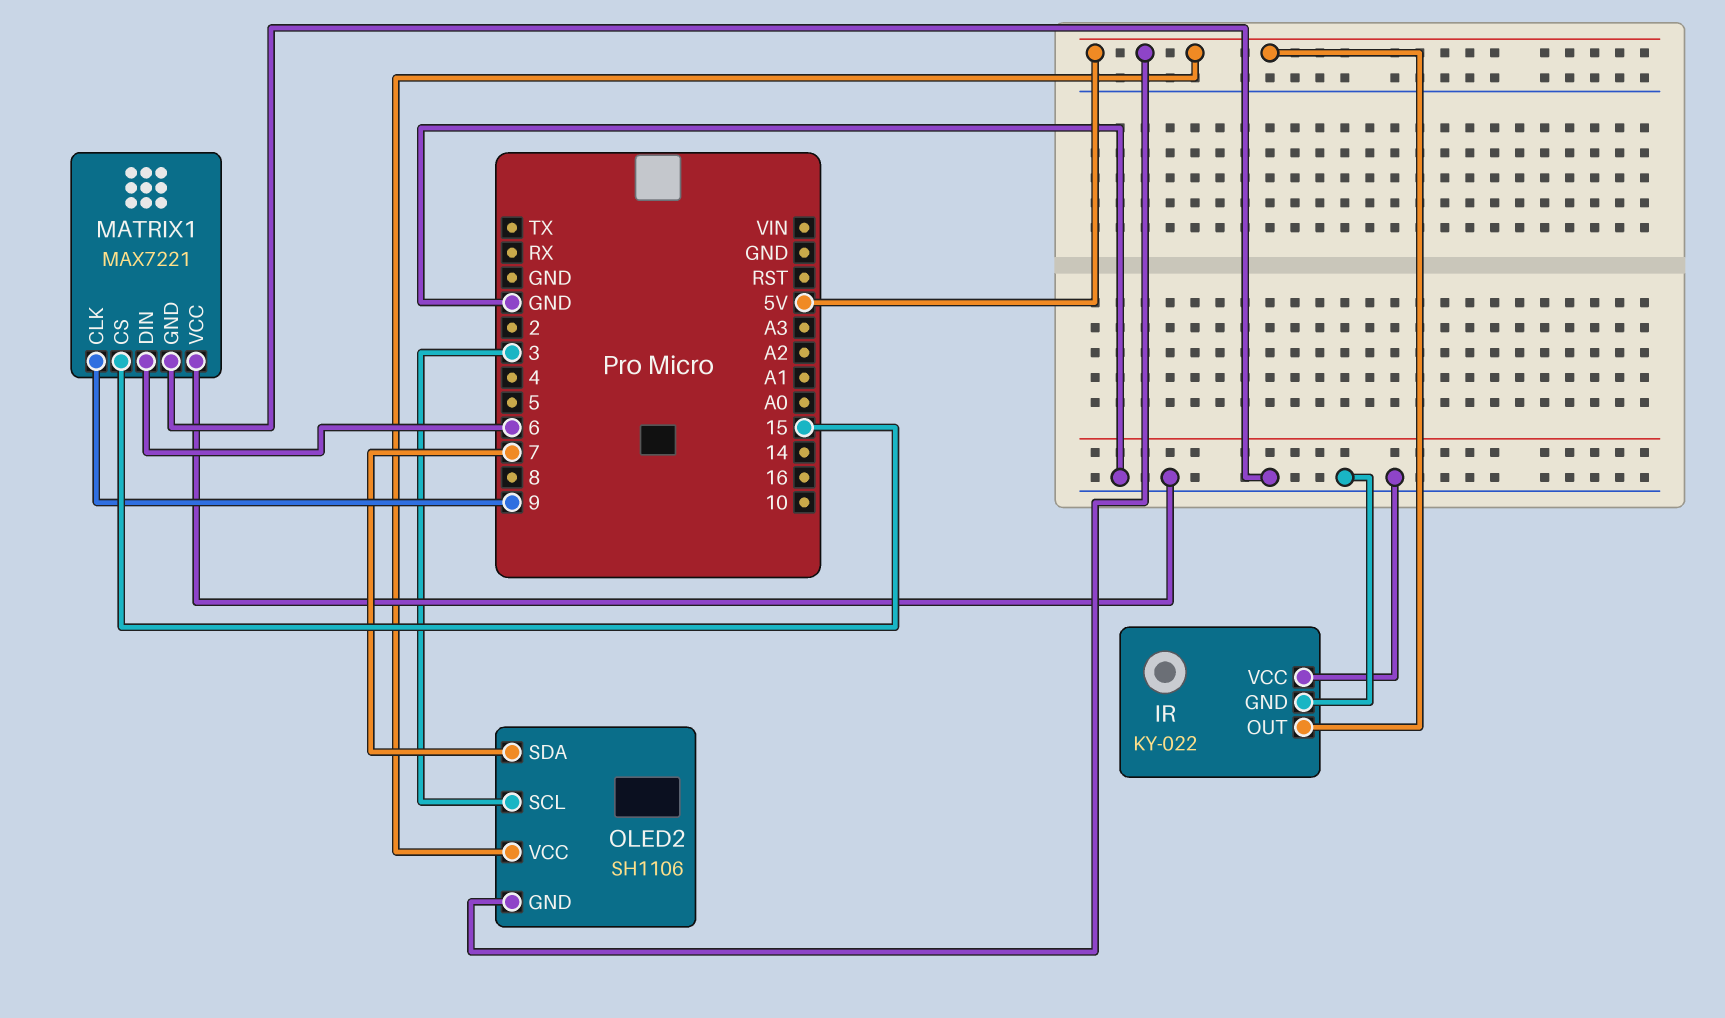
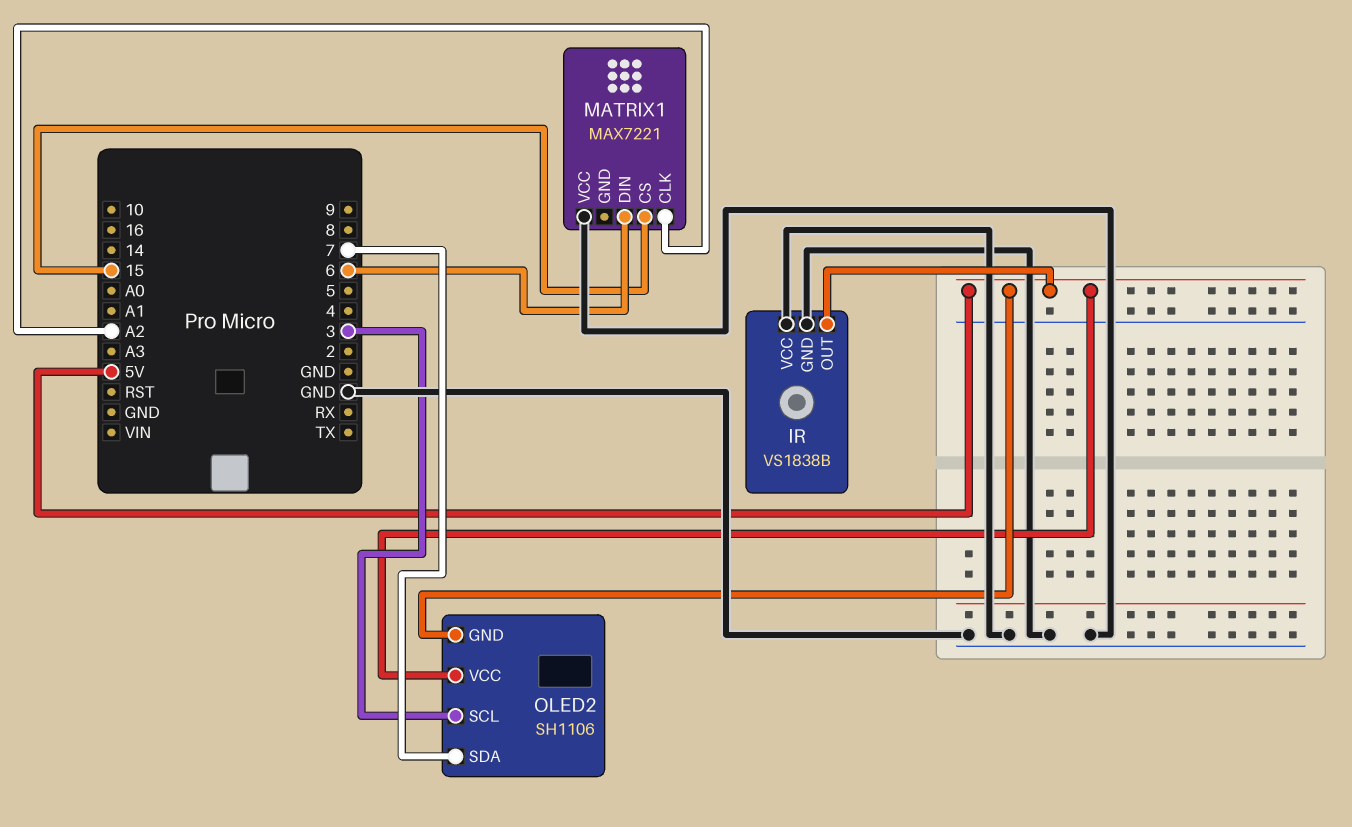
IR: KY-022 -> VS1838B
MATRIX1 pin CLK: 9 -> A2
MATRIX1 pin GND: GND -> none

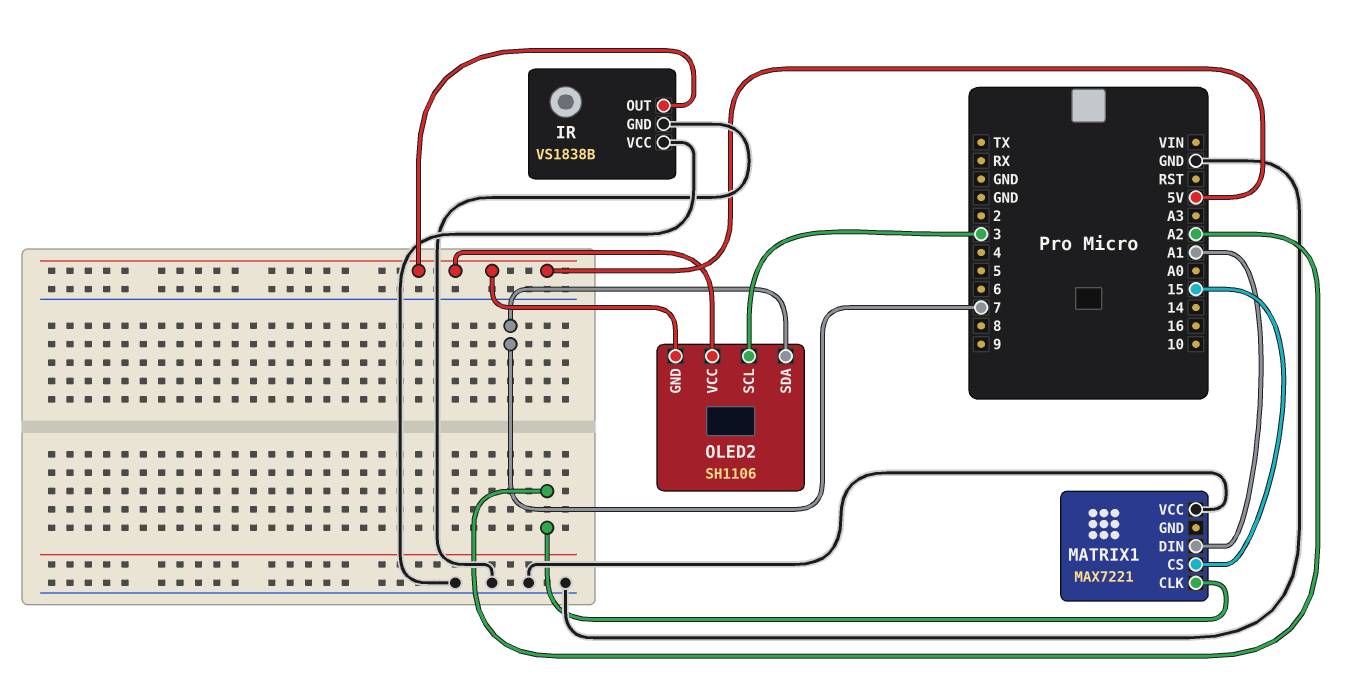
MATRIX1 pin DIN: 6 -> A1

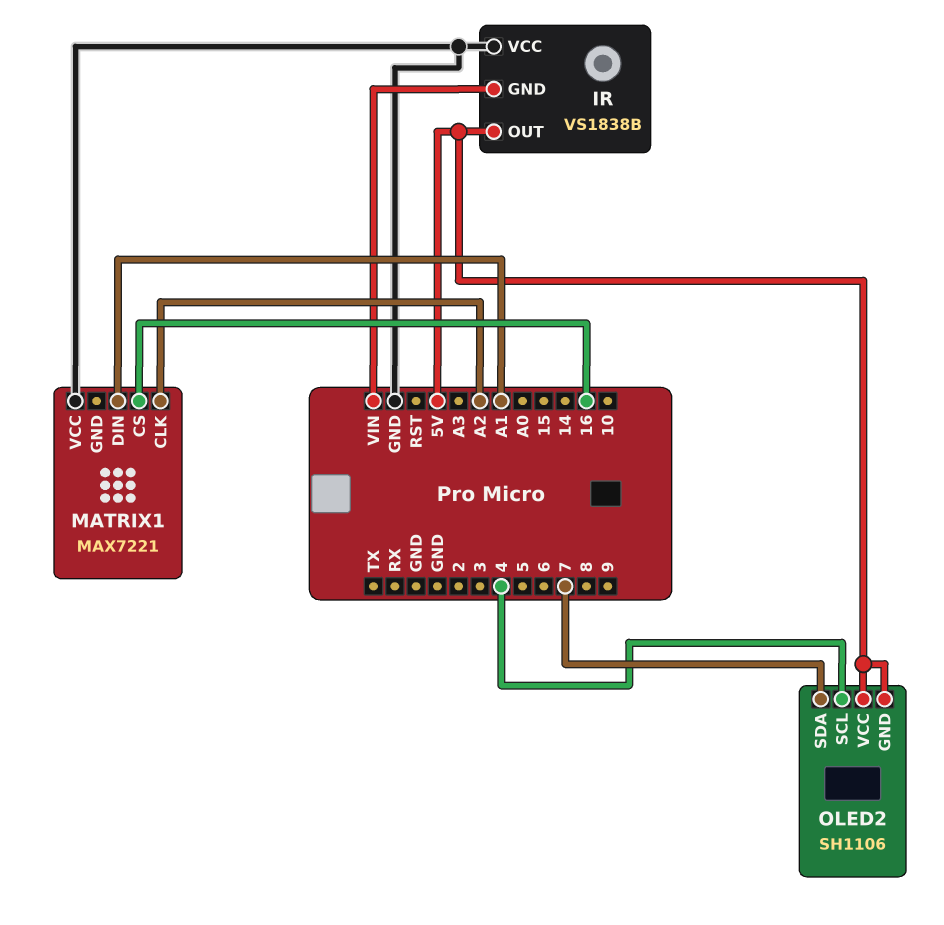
IR pin GND: GND -> VIN
MATRIX1 pin CS: 15 -> 16
OLED2 pin SCL: 3 -> 4

